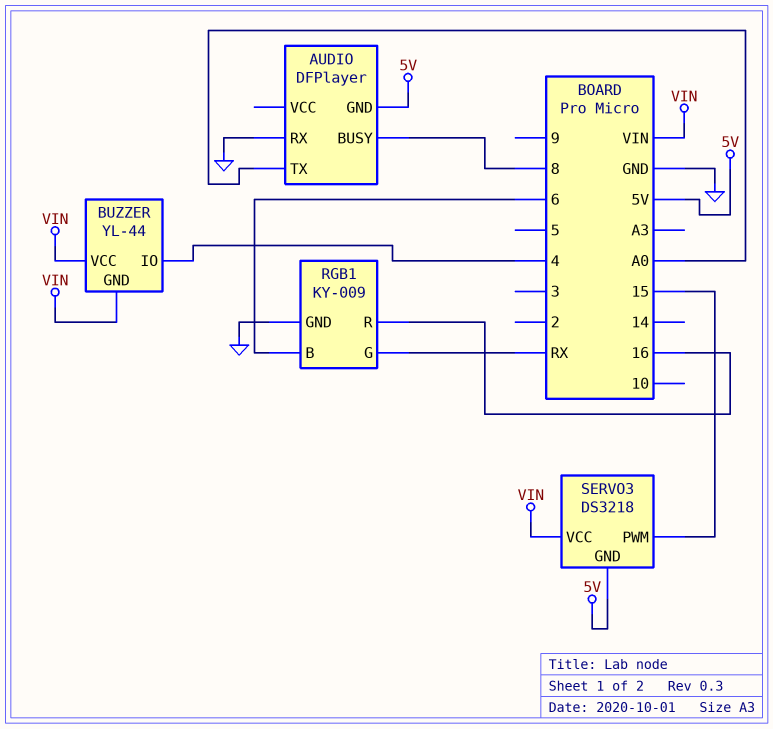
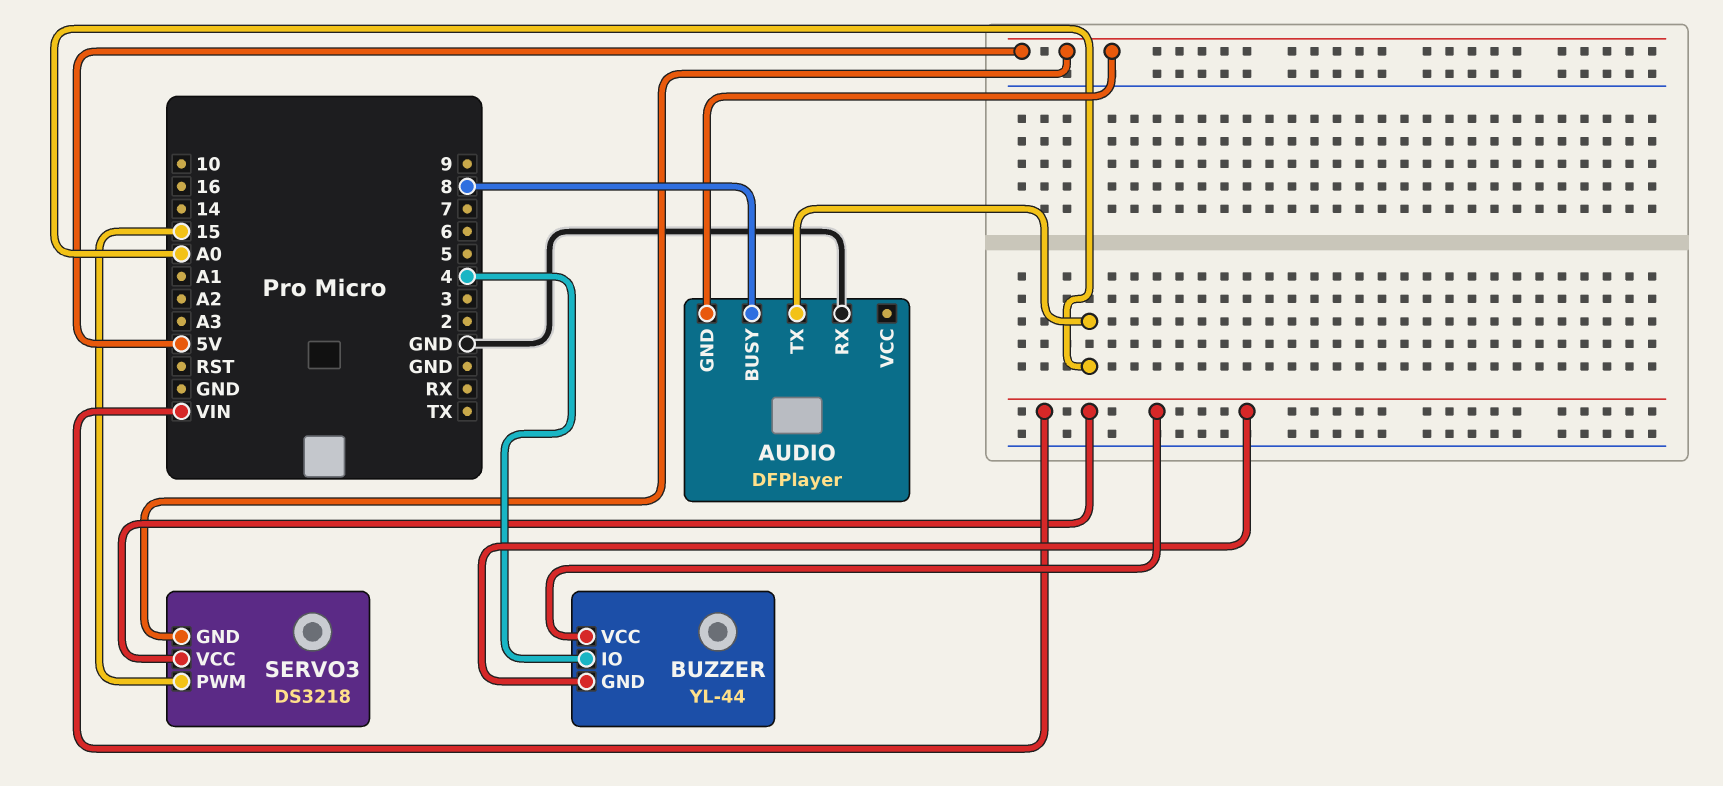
RGB1: KY-009 -> none
RGB1 pin B: 6 -> none
RGB1 pin G: RX -> none
RGB1 pin GND: GND -> none
RGB1 pin R: 16 -> none

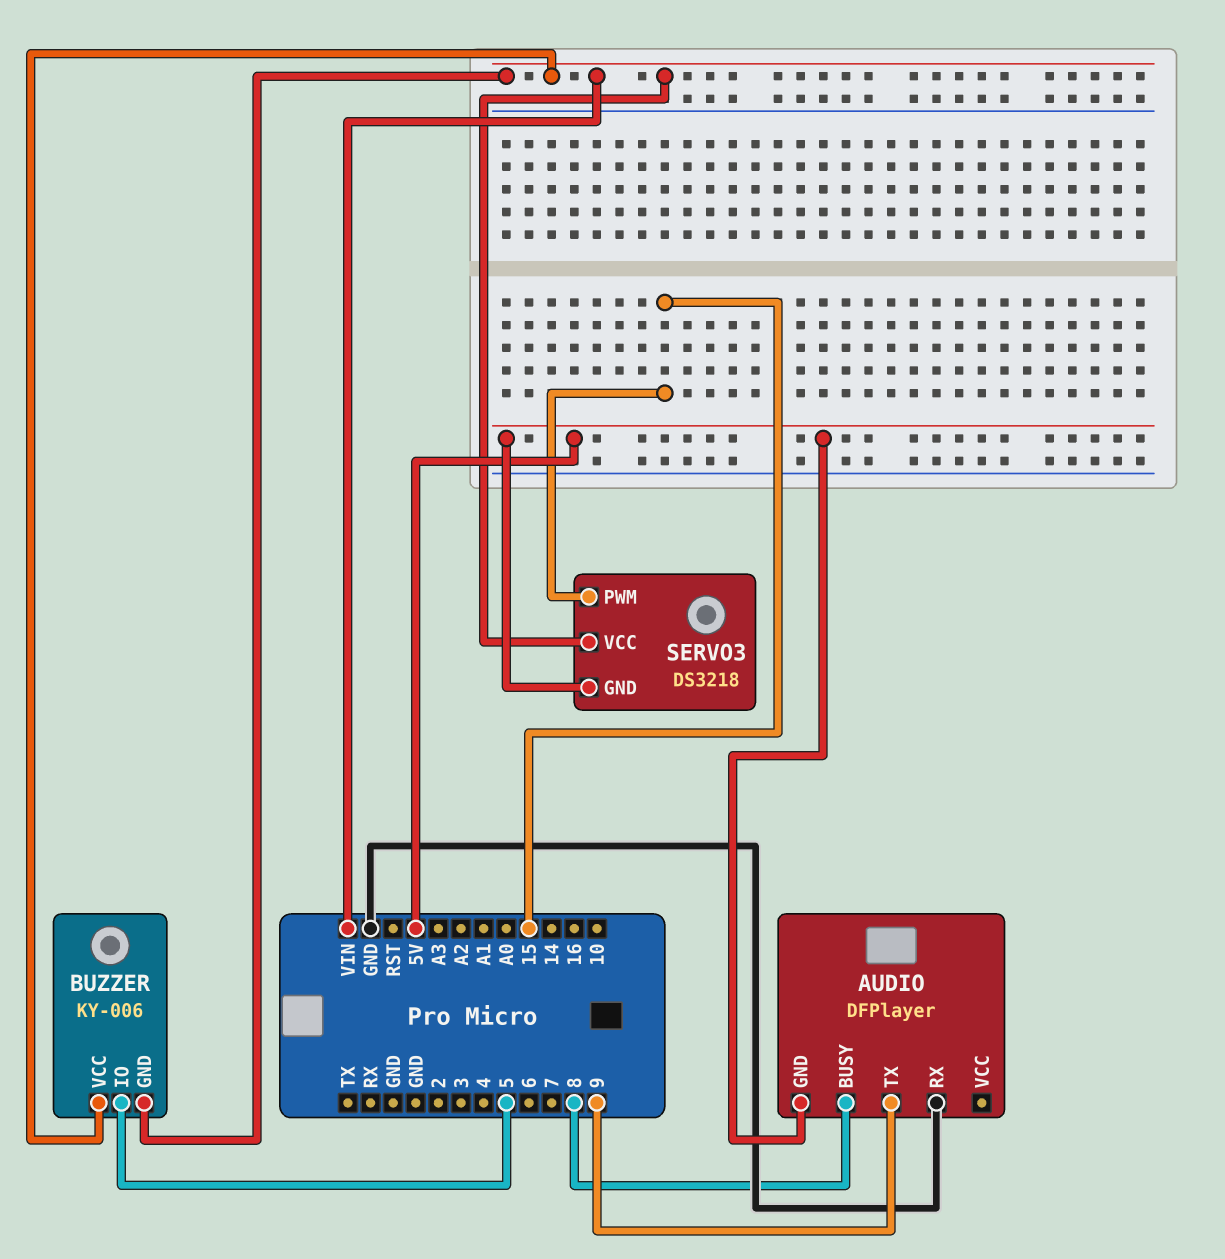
AUDIO pin TX: A0 -> 9
BUZZER: YL-44 -> KY-006
BUZZER pin IO: 4 -> 5

